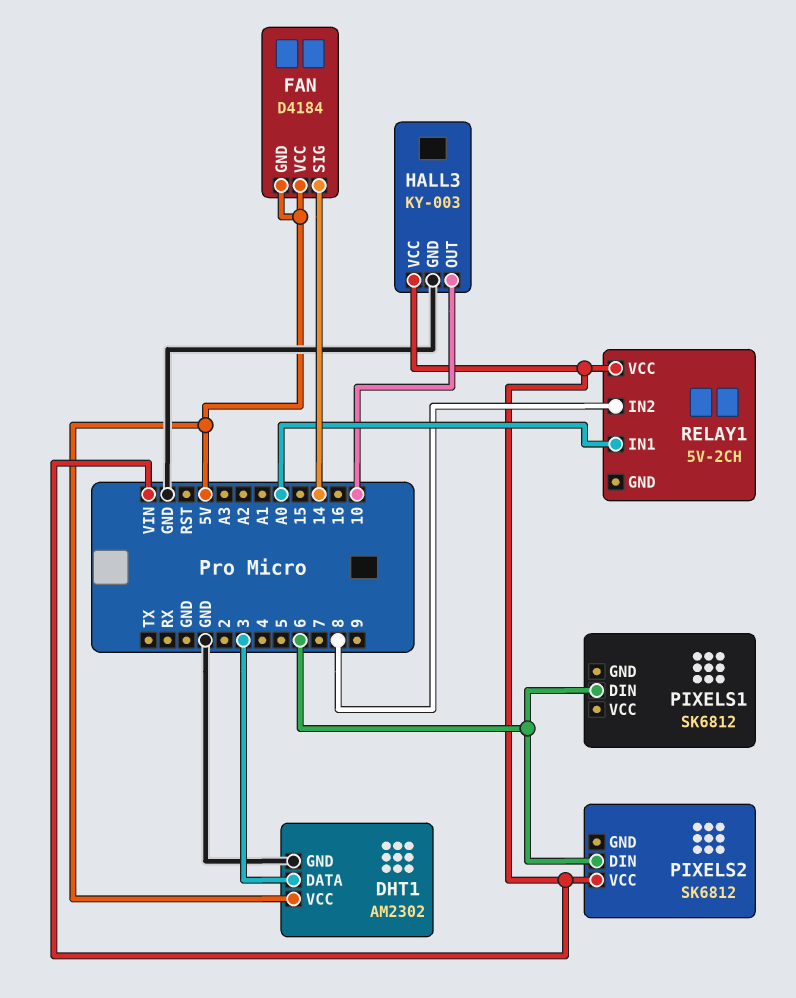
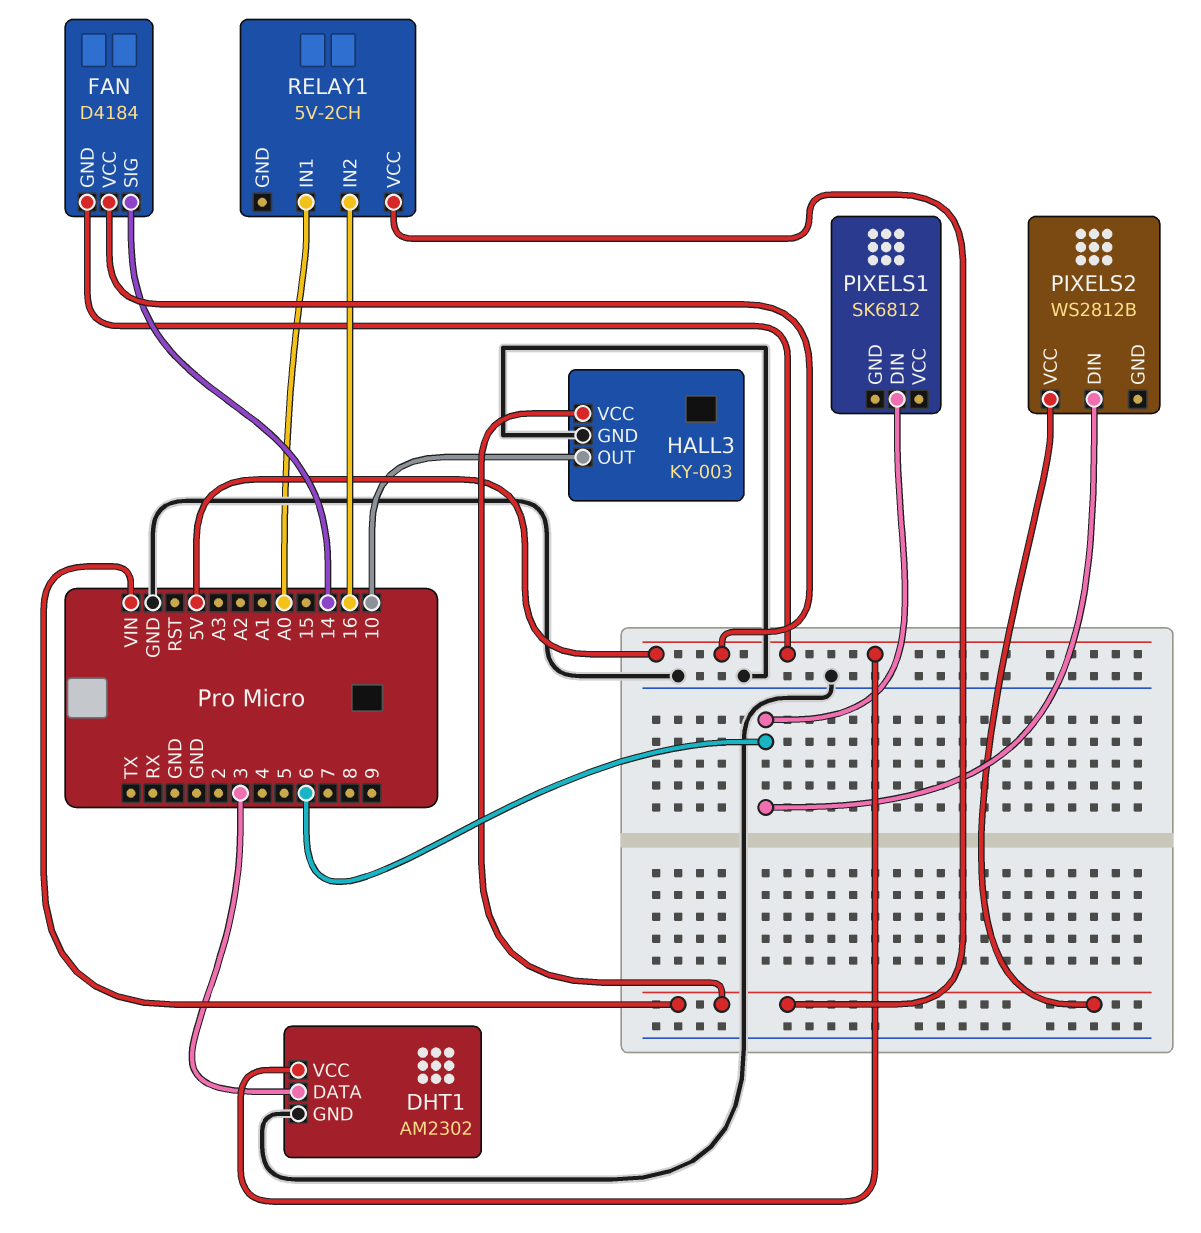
PIXELS2: SK6812 -> WS2812B
RELAY1 pin IN2: 8 -> 16

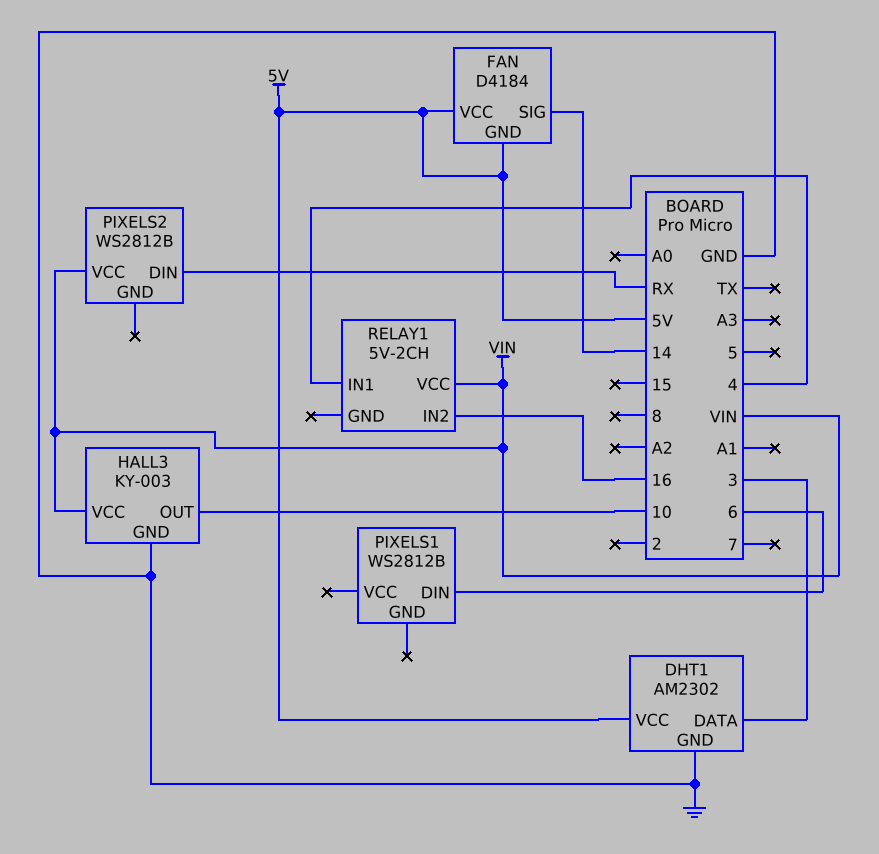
PIXELS1: SK6812 -> WS2812B
PIXELS2 pin DIN: 6 -> RX
RELAY1 pin IN1: A0 -> 4

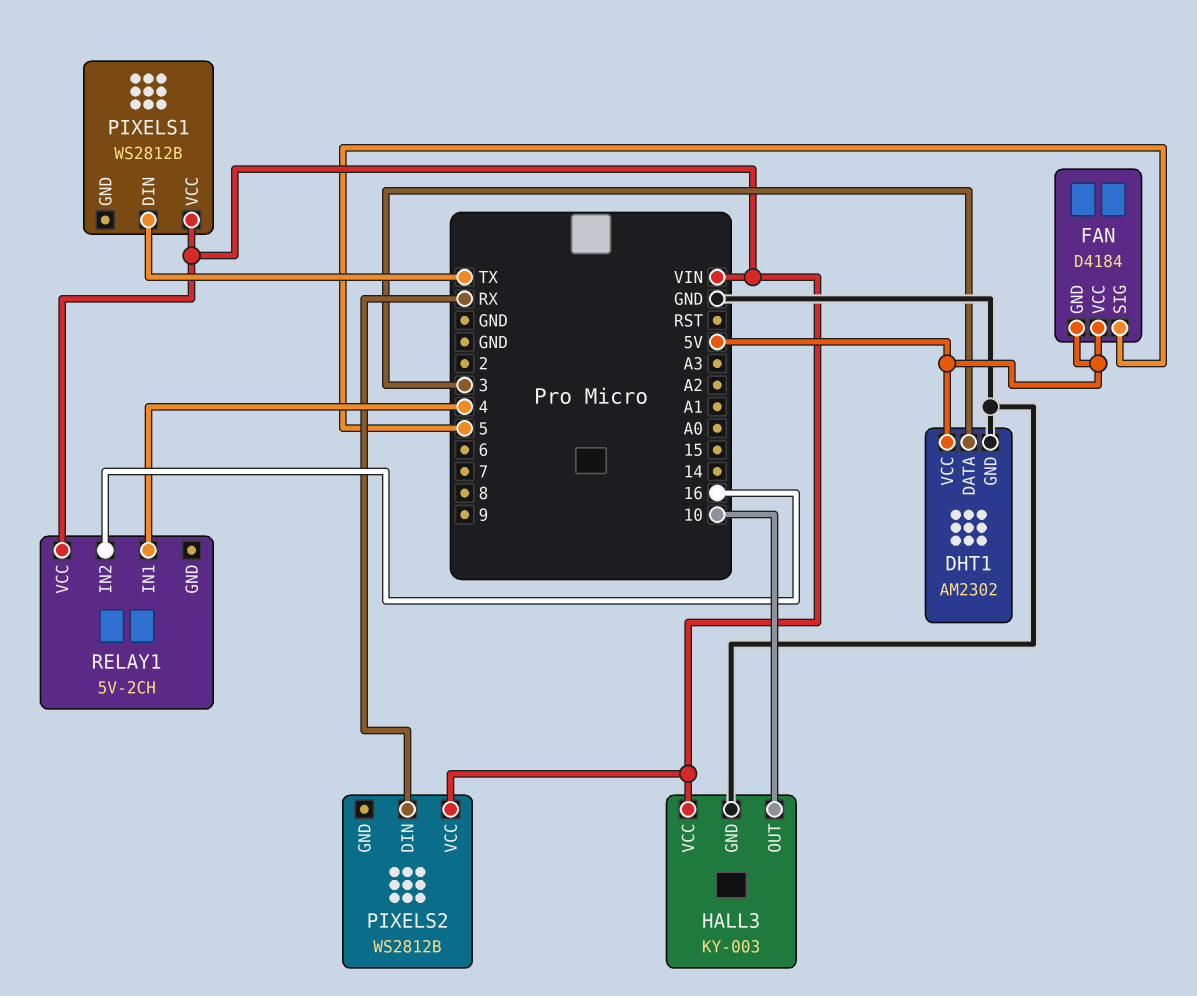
FAN pin SIG: 14 -> 5
PIXELS1 pin DIN: 6 -> TX
PIXELS1 pin VCC: none -> VIN

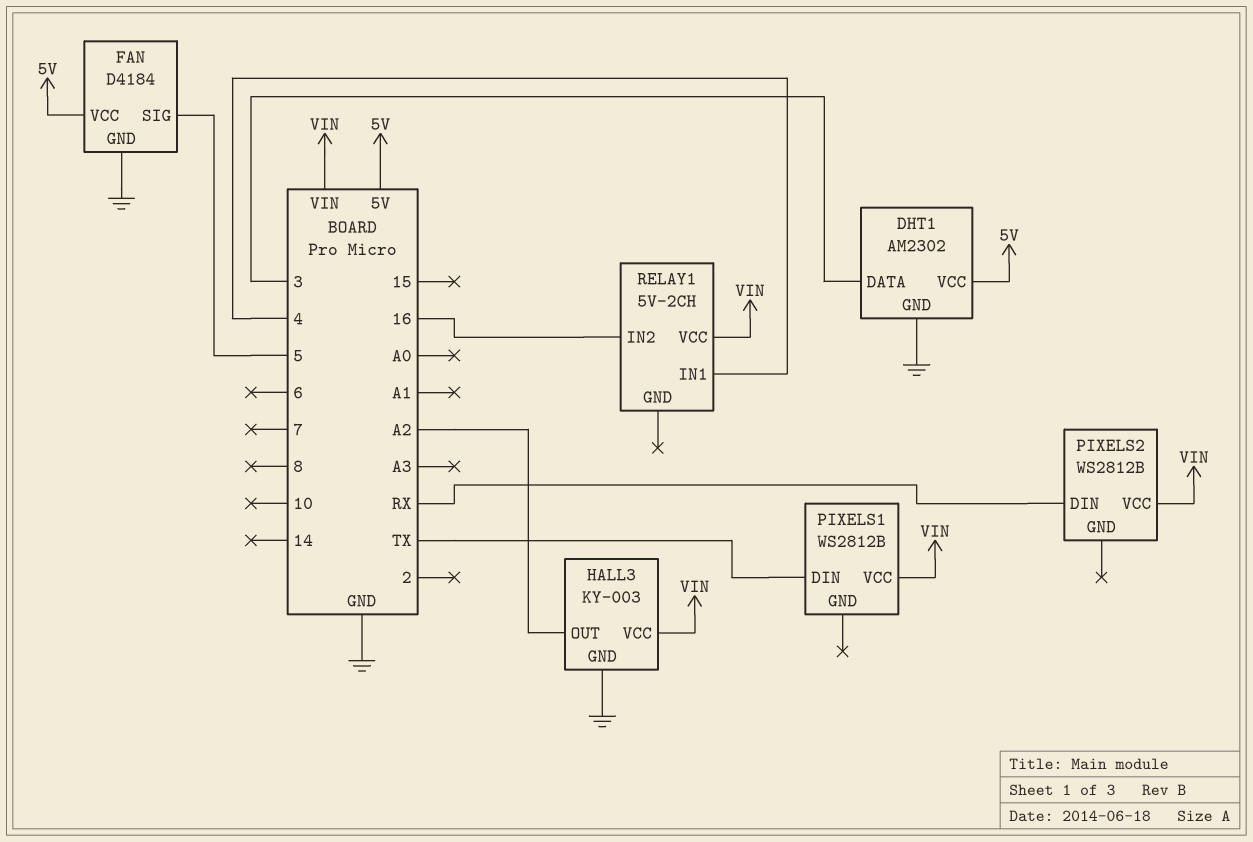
FAN pin GND: 5V -> GND
HALL3 pin OUT: 10 -> A2

